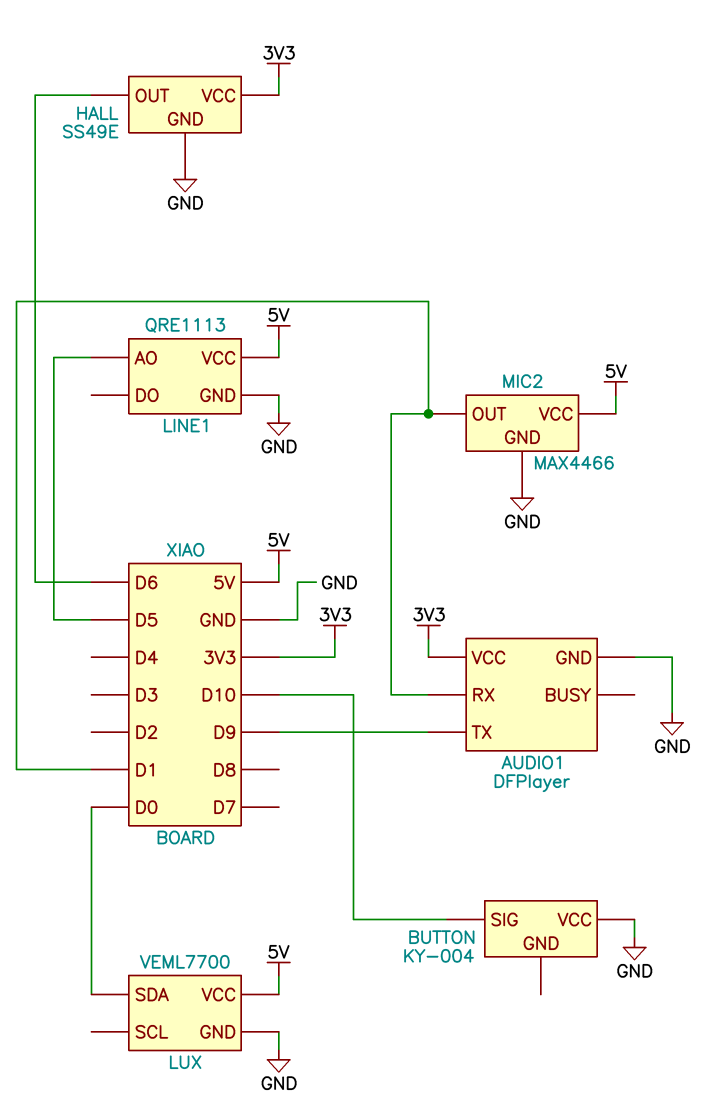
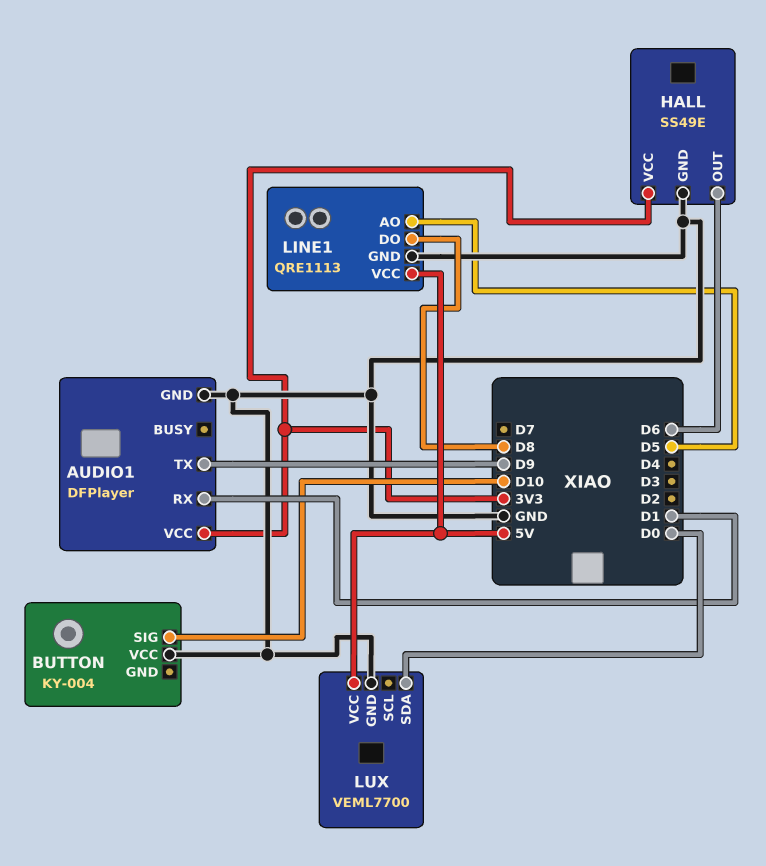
LINE1 pin DO: none -> D8
MIC2: MAX4466 -> none
MIC2 pin GND: GND -> none
MIC2 pin OUT: D1 -> none
MIC2 pin VCC: 5V -> none

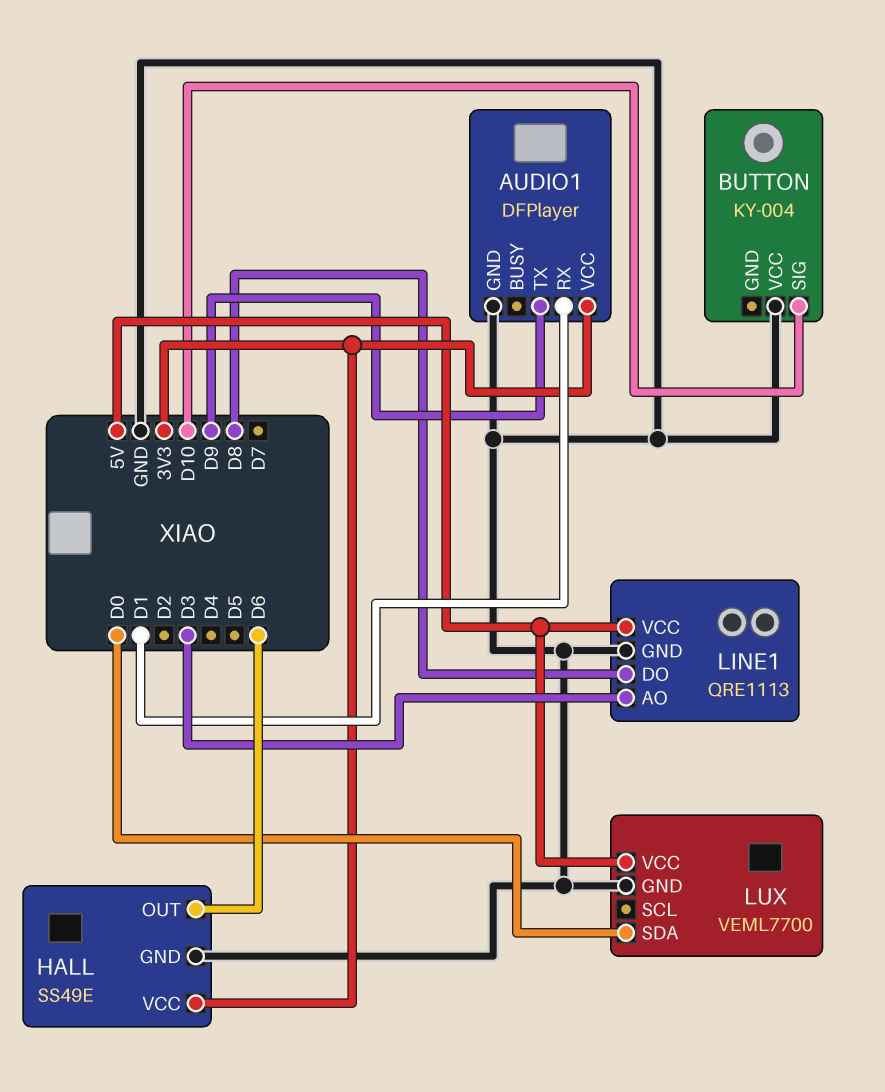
LINE1 pin AO: D5 -> D3

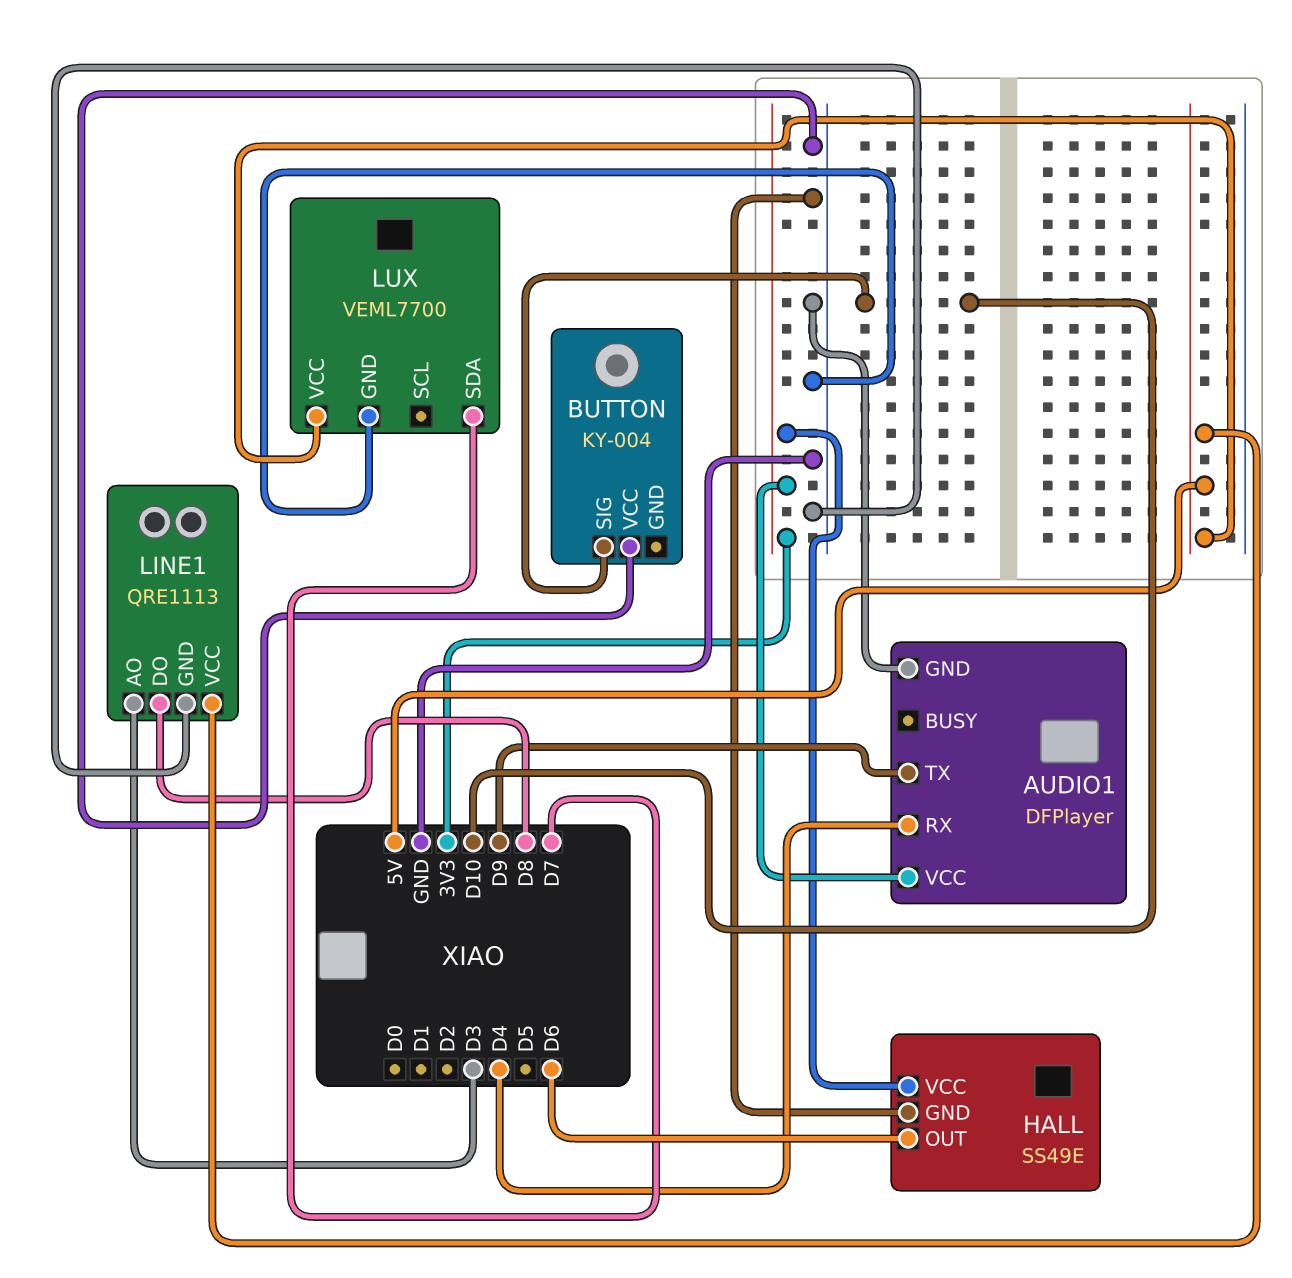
AUDIO1 pin RX: D1 -> D4
LUX pin SDA: D0 -> D7

